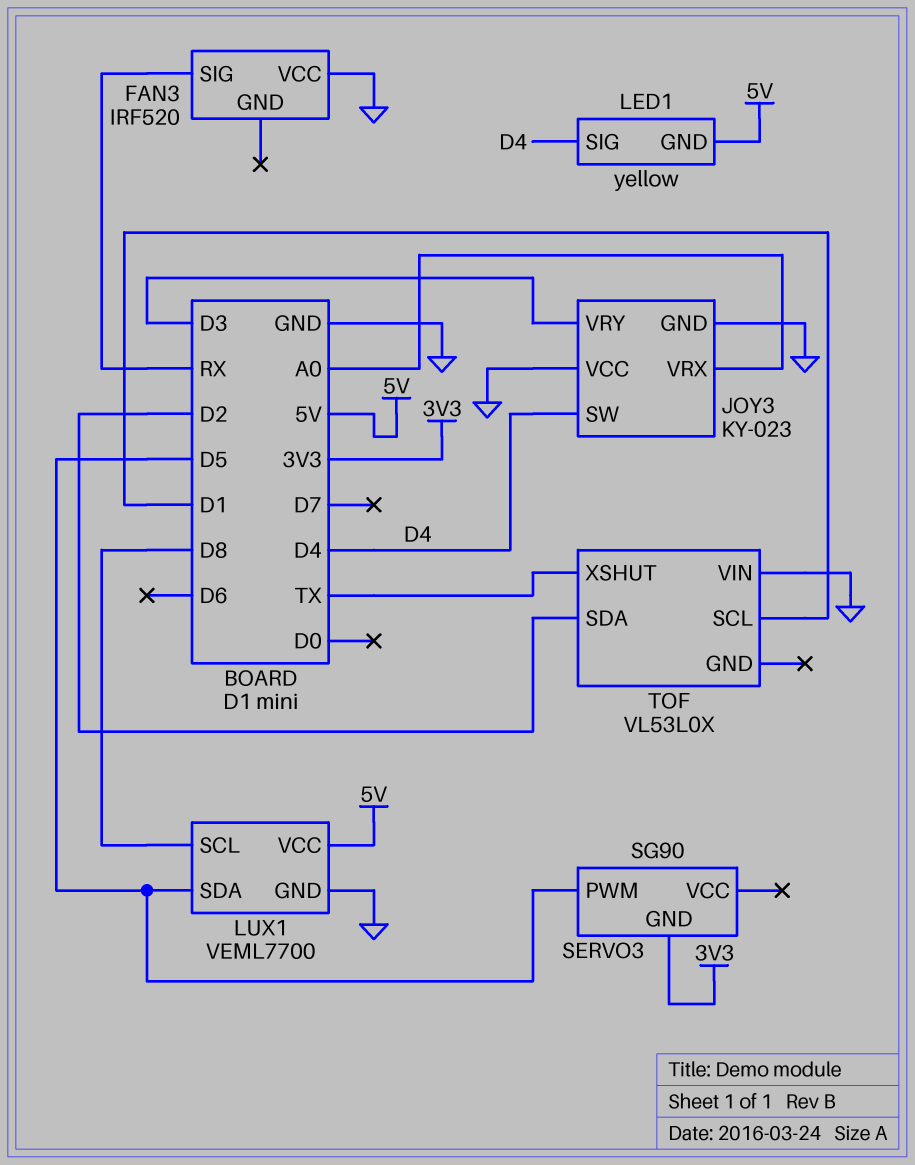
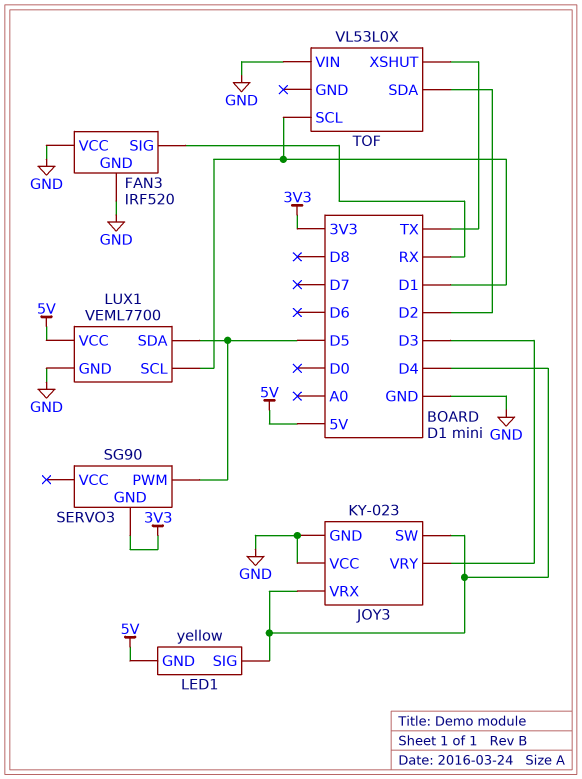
FAN3 pin GND: none -> GND
JOY3 pin VRX: A0 -> D4
LUX1 pin SCL: D8 -> D1

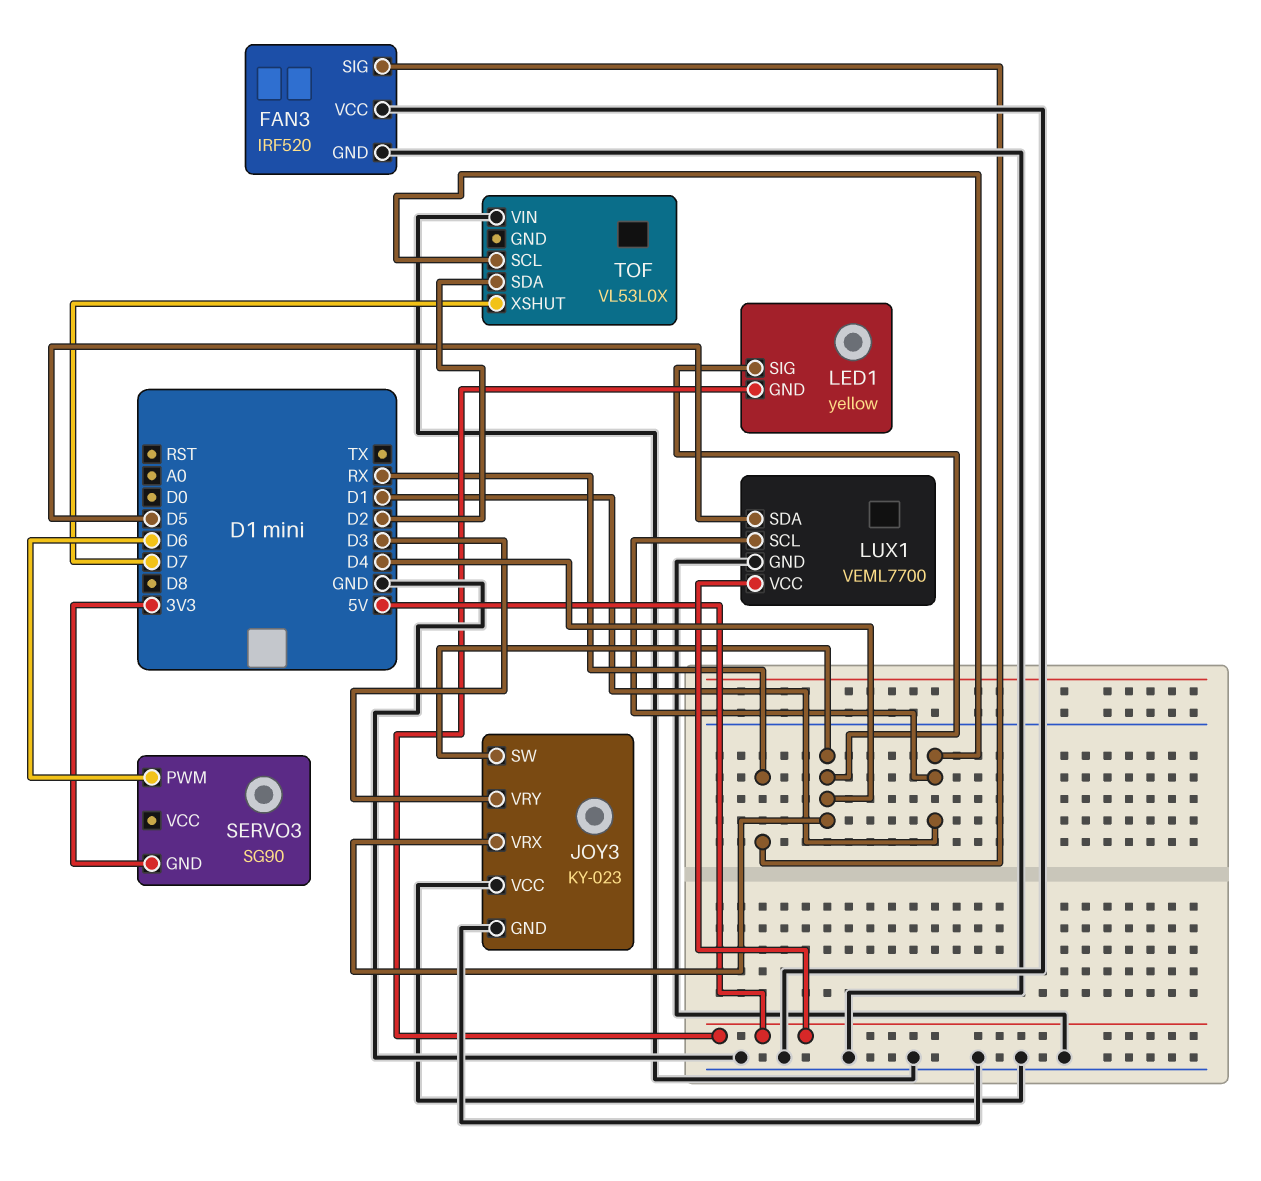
SERVO3 pin PWM: D5 -> D6
TOF pin XSHUT: TX -> D7

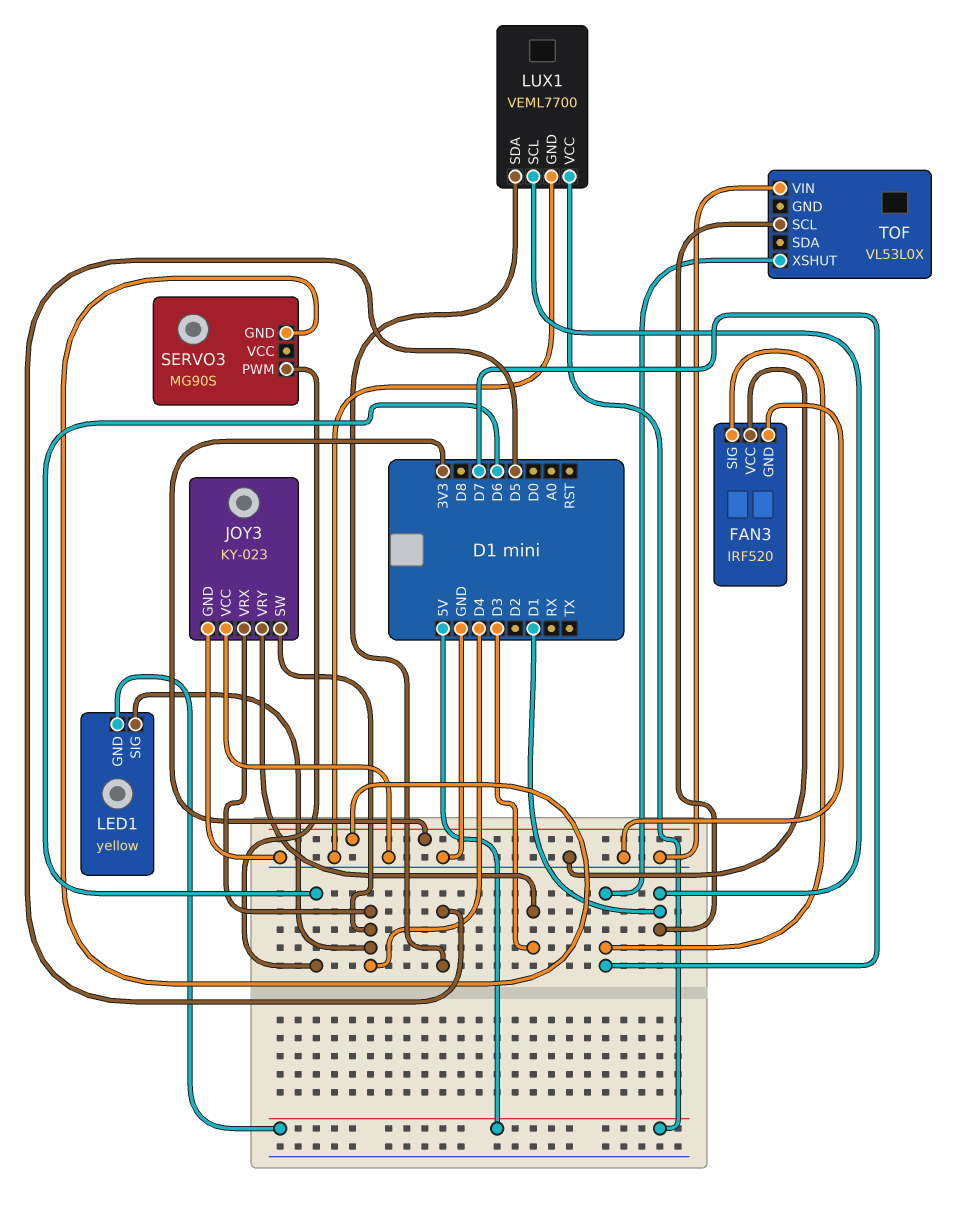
FAN3 pin SIG: RX -> D7
SERVO3: SG90 -> MG90S
TOF pin SDA: D2 -> none

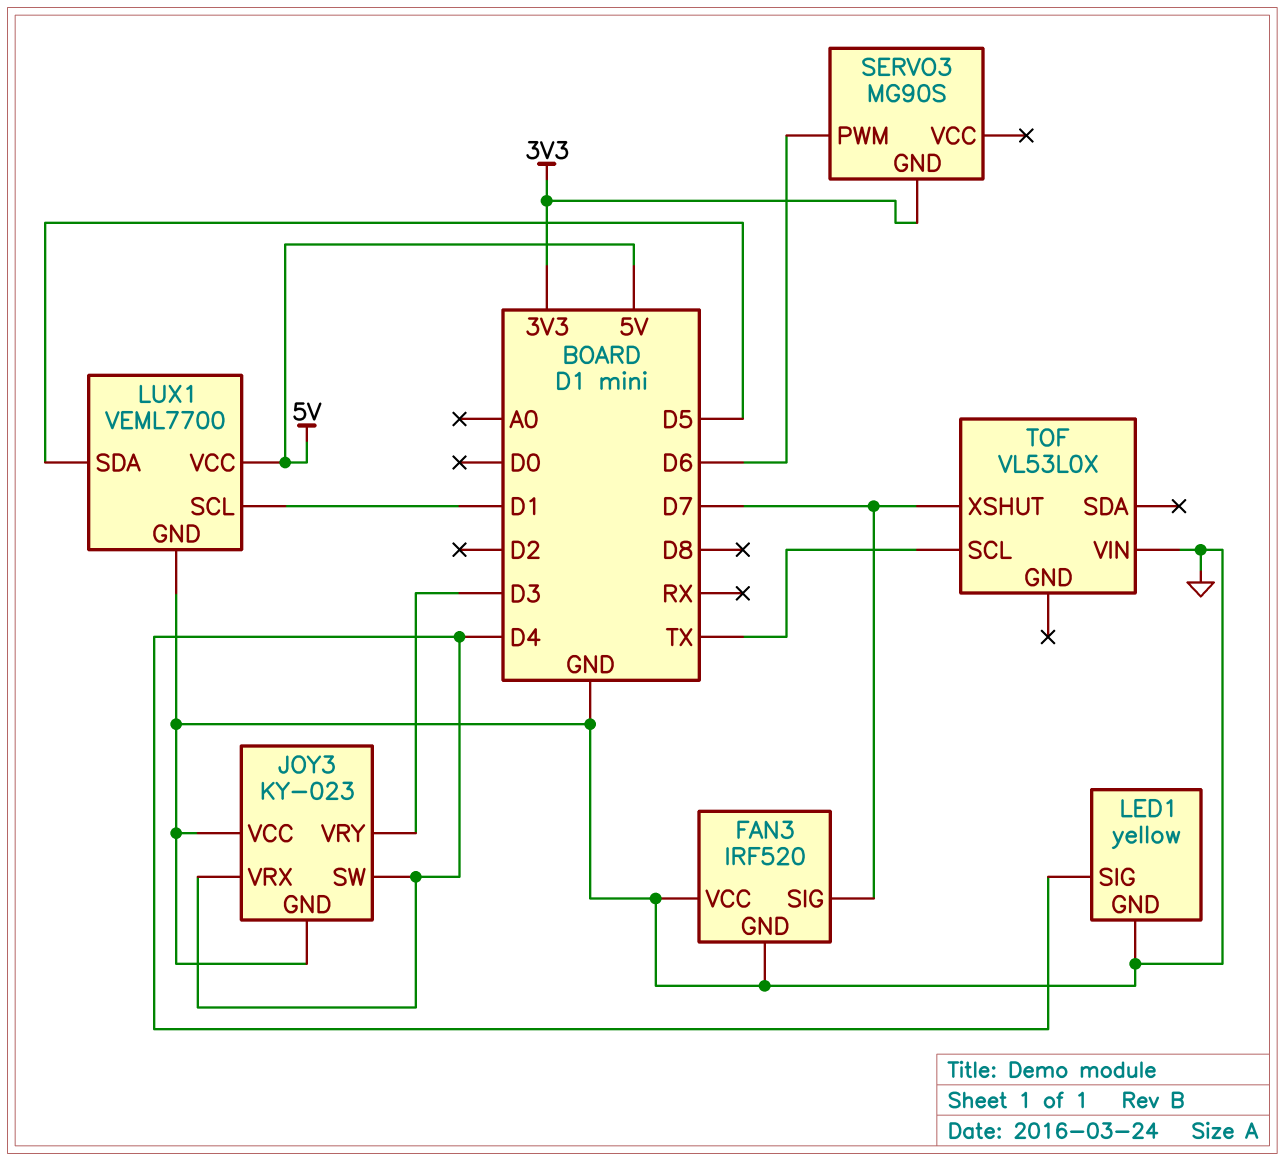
LED1 pin GND: 5V -> GND
TOF pin SCL: D1 -> TX

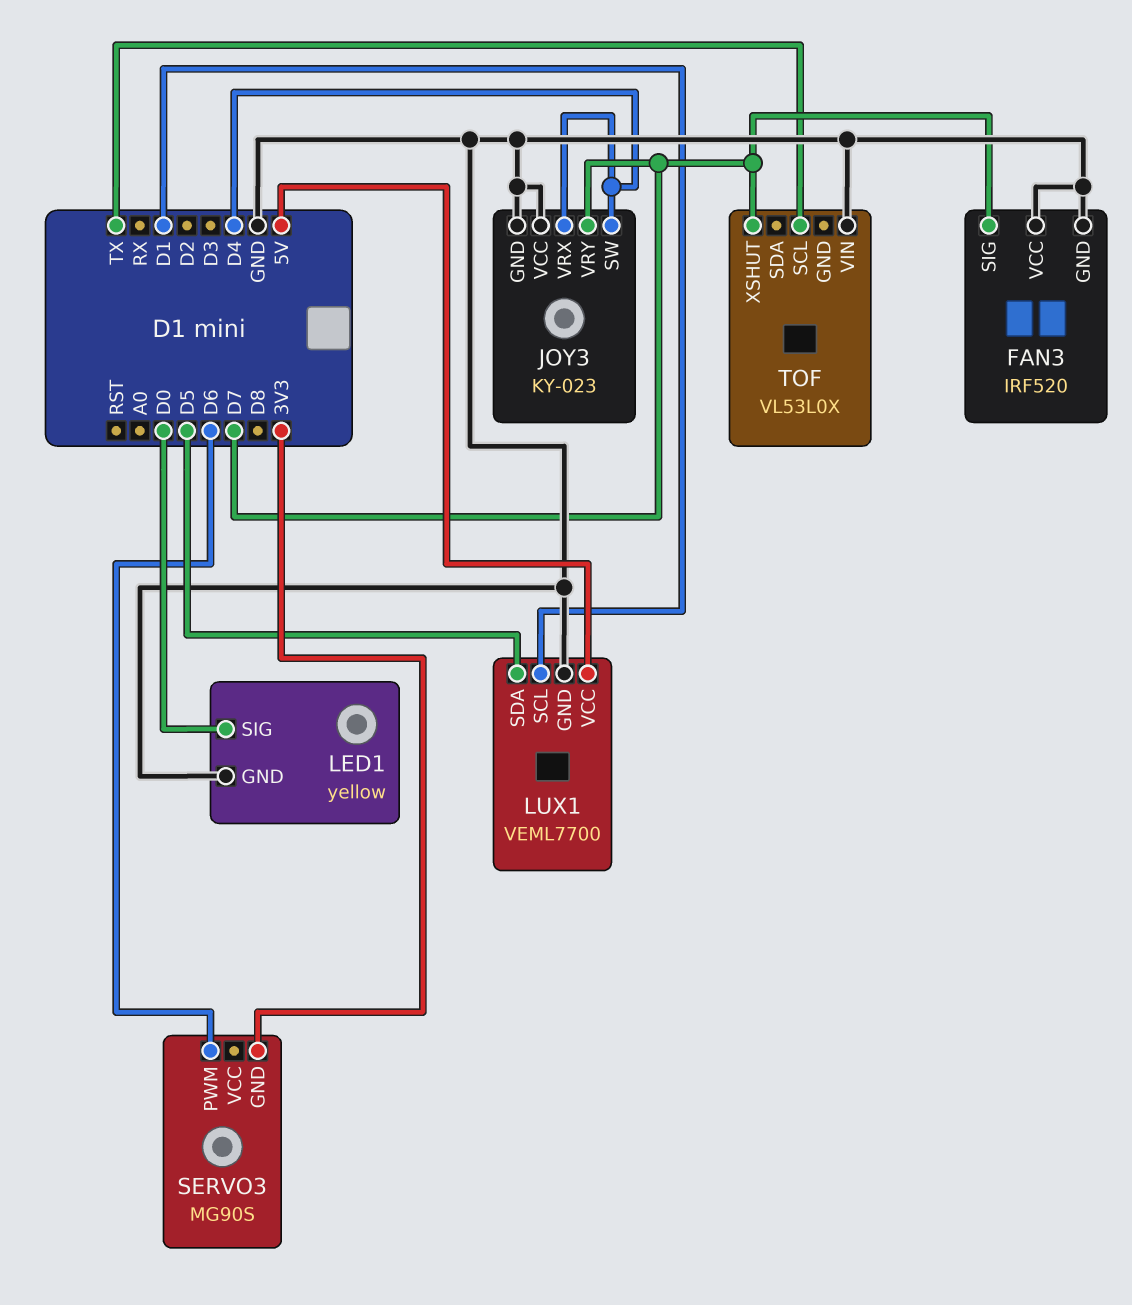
JOY3 pin VRY: D3 -> D7
LED1 pin SIG: D4 -> D0

